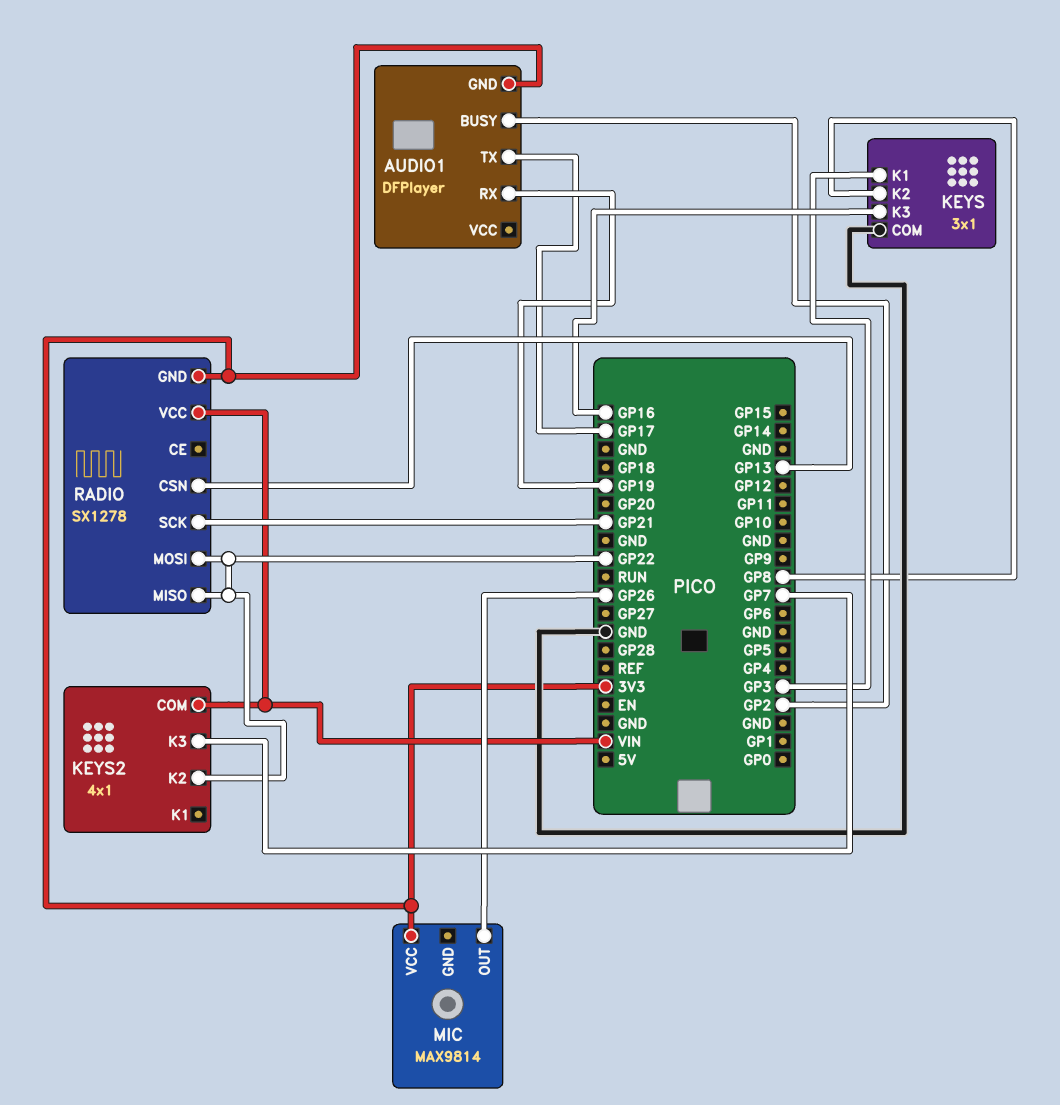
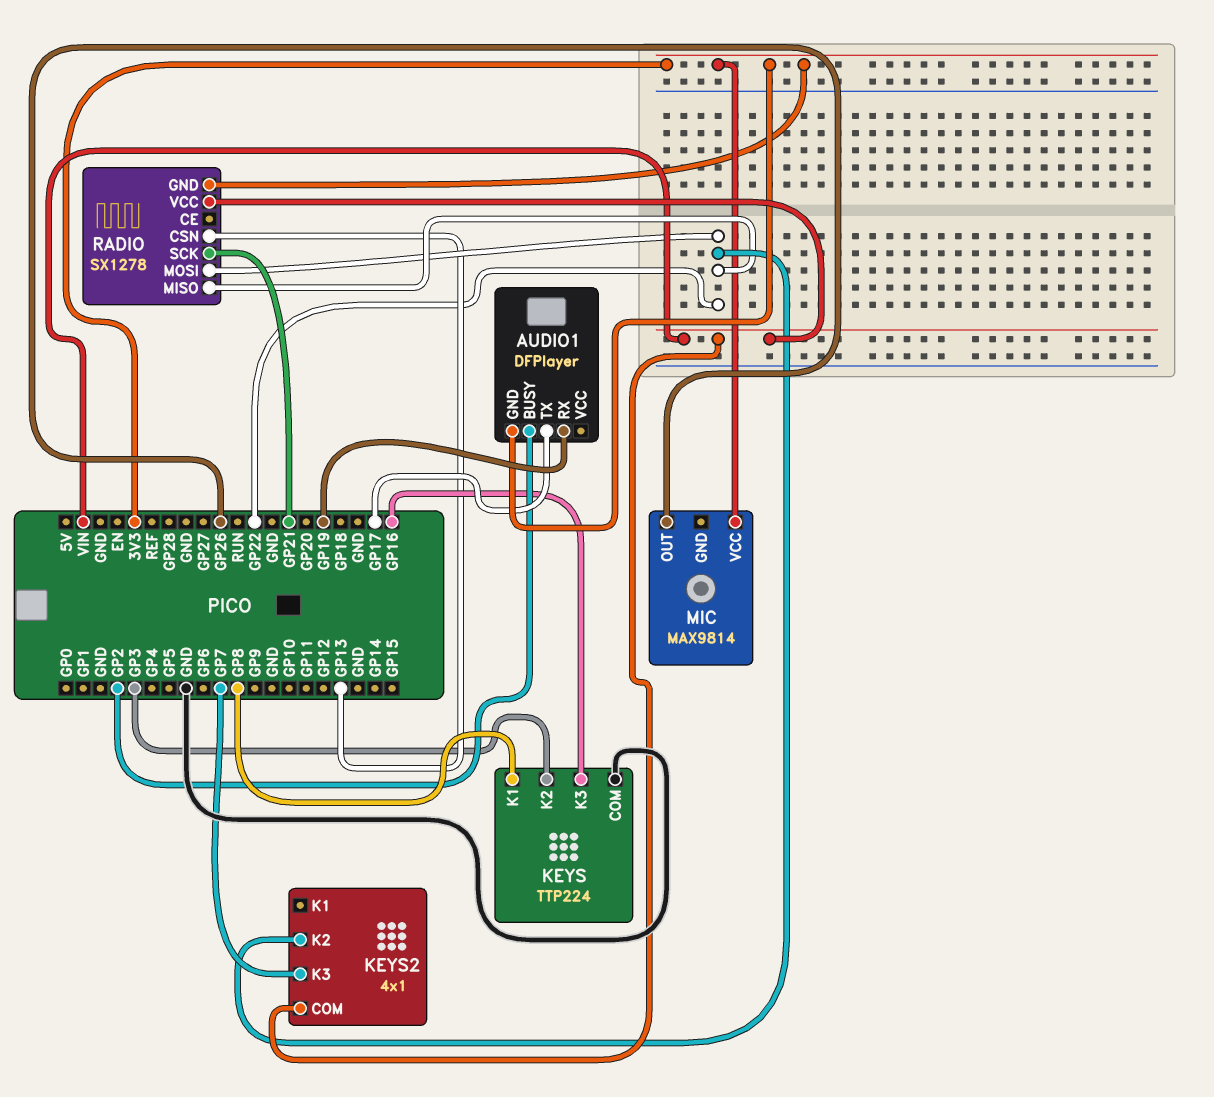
KEYS: 3x1 -> TTP224
KEYS pin K1: GP3 -> GP8
KEYS pin K2: GP8 -> GP3

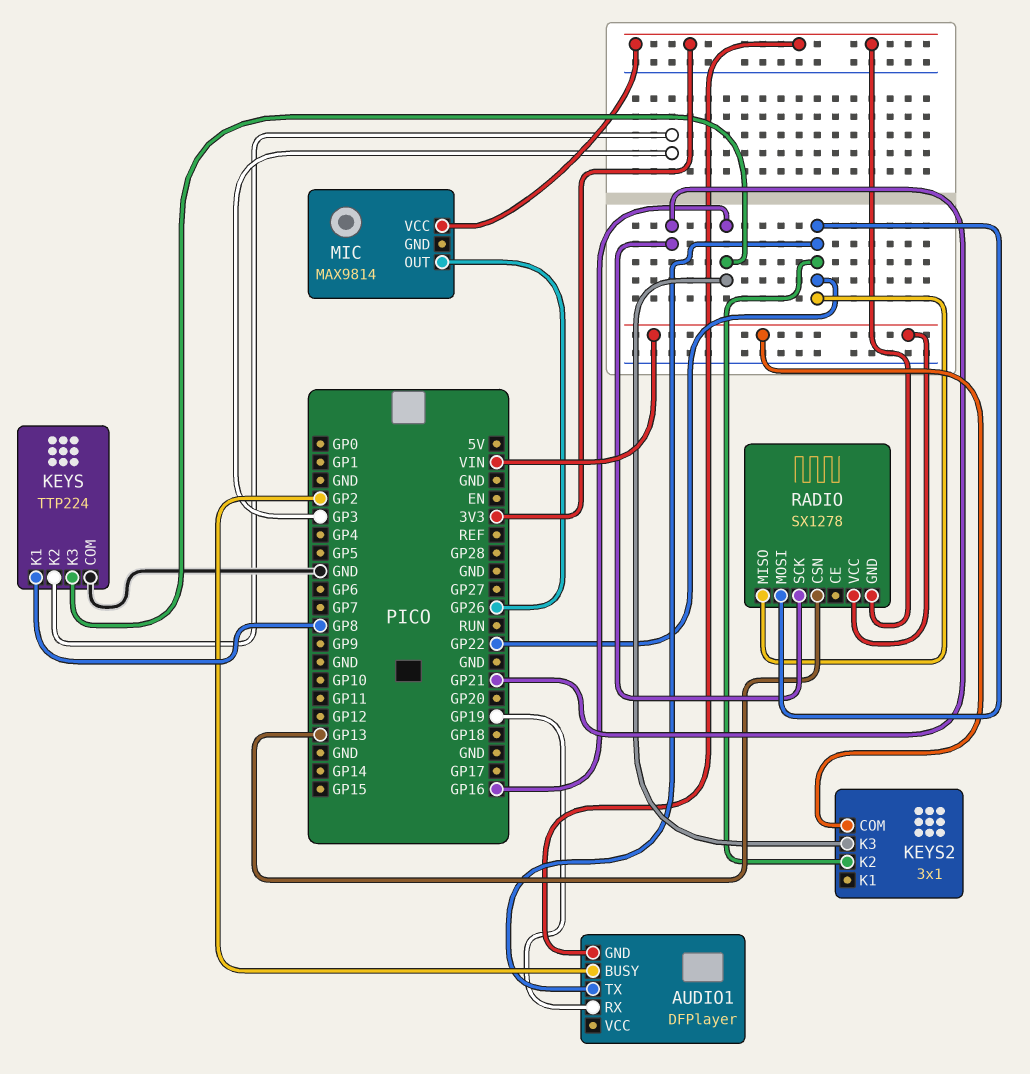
AUDIO1 pin TX: GP17 -> GP22
KEYS2: 4x1 -> 3x1
KEYS2 pin K3: GP7 -> GP16

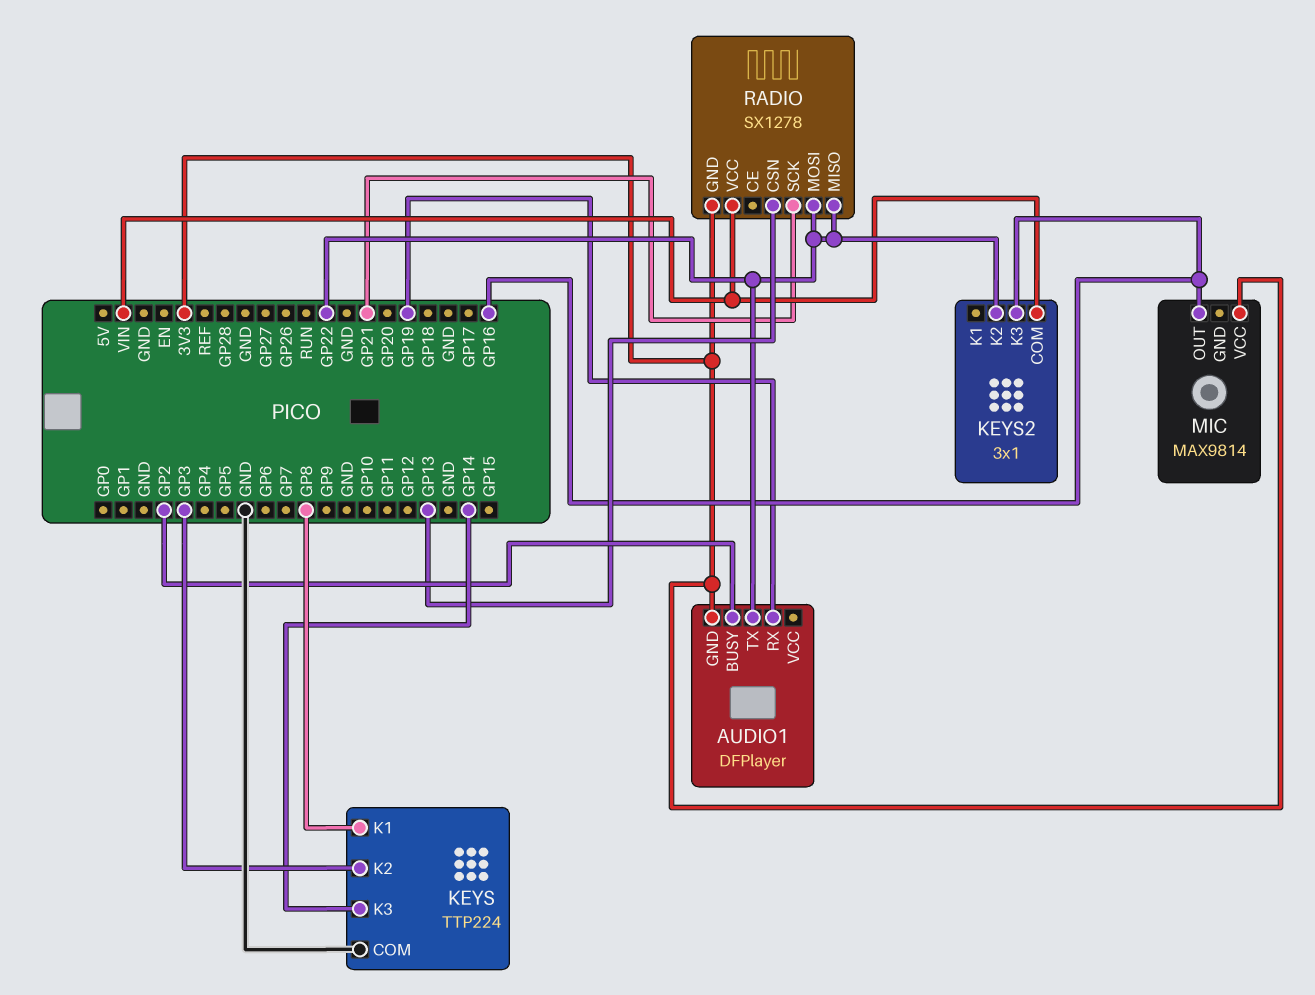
KEYS pin K3: GP16 -> GP14
MIC pin OUT: GP26 -> GP16

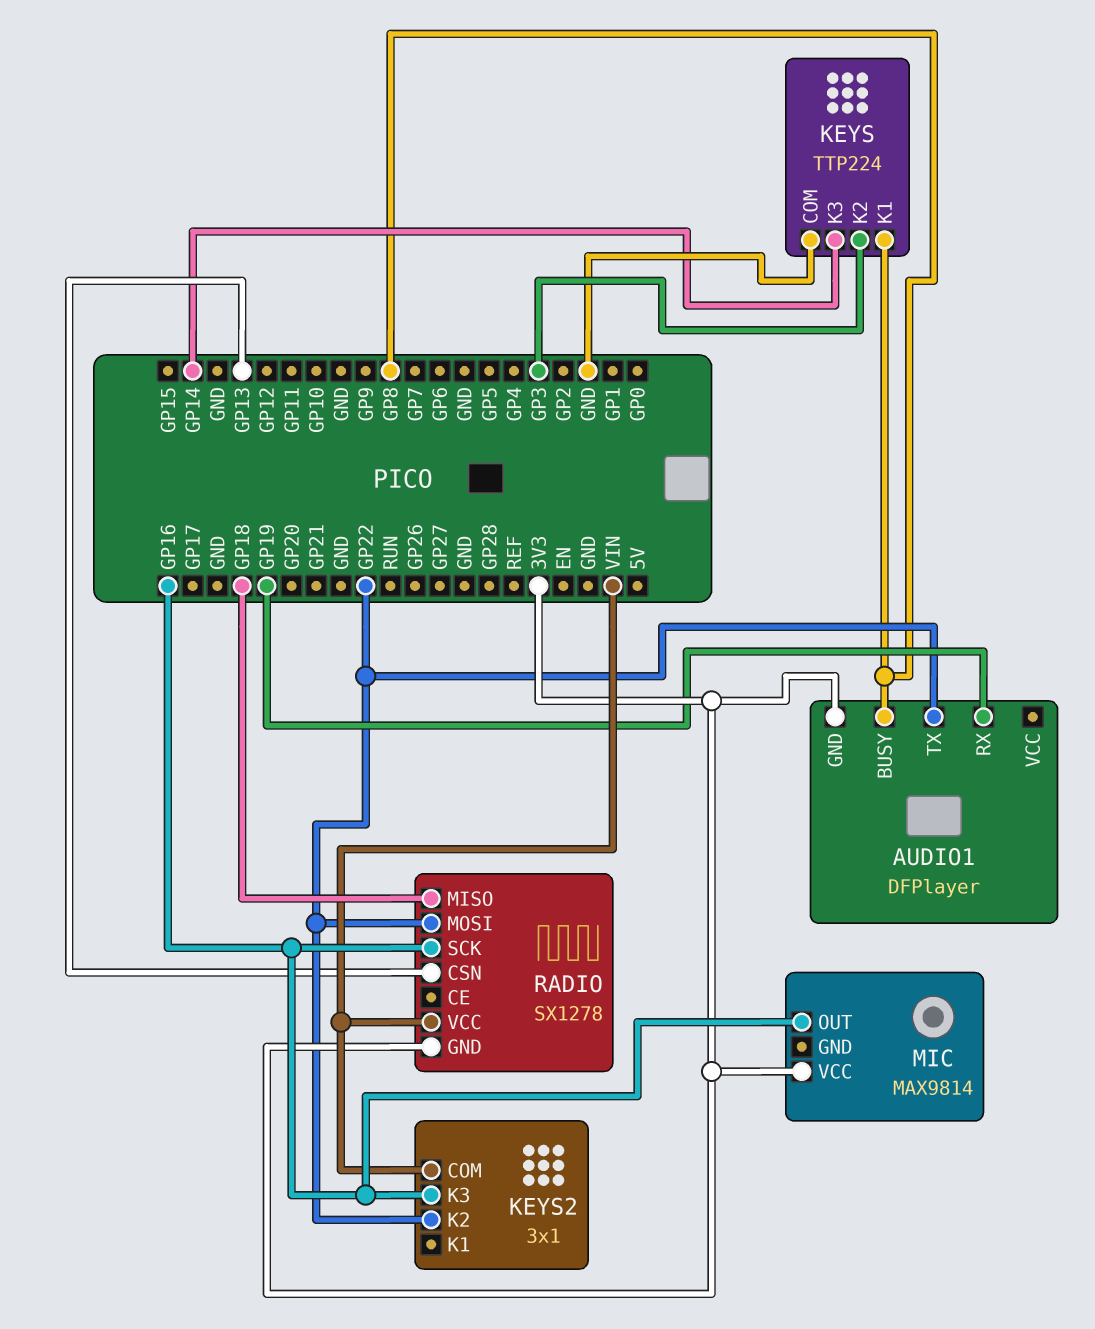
AUDIO1 pin BUSY: GP2 -> GP8
RADIO pin MISO: GP22 -> GP18
RADIO pin SCK: GP21 -> GP16

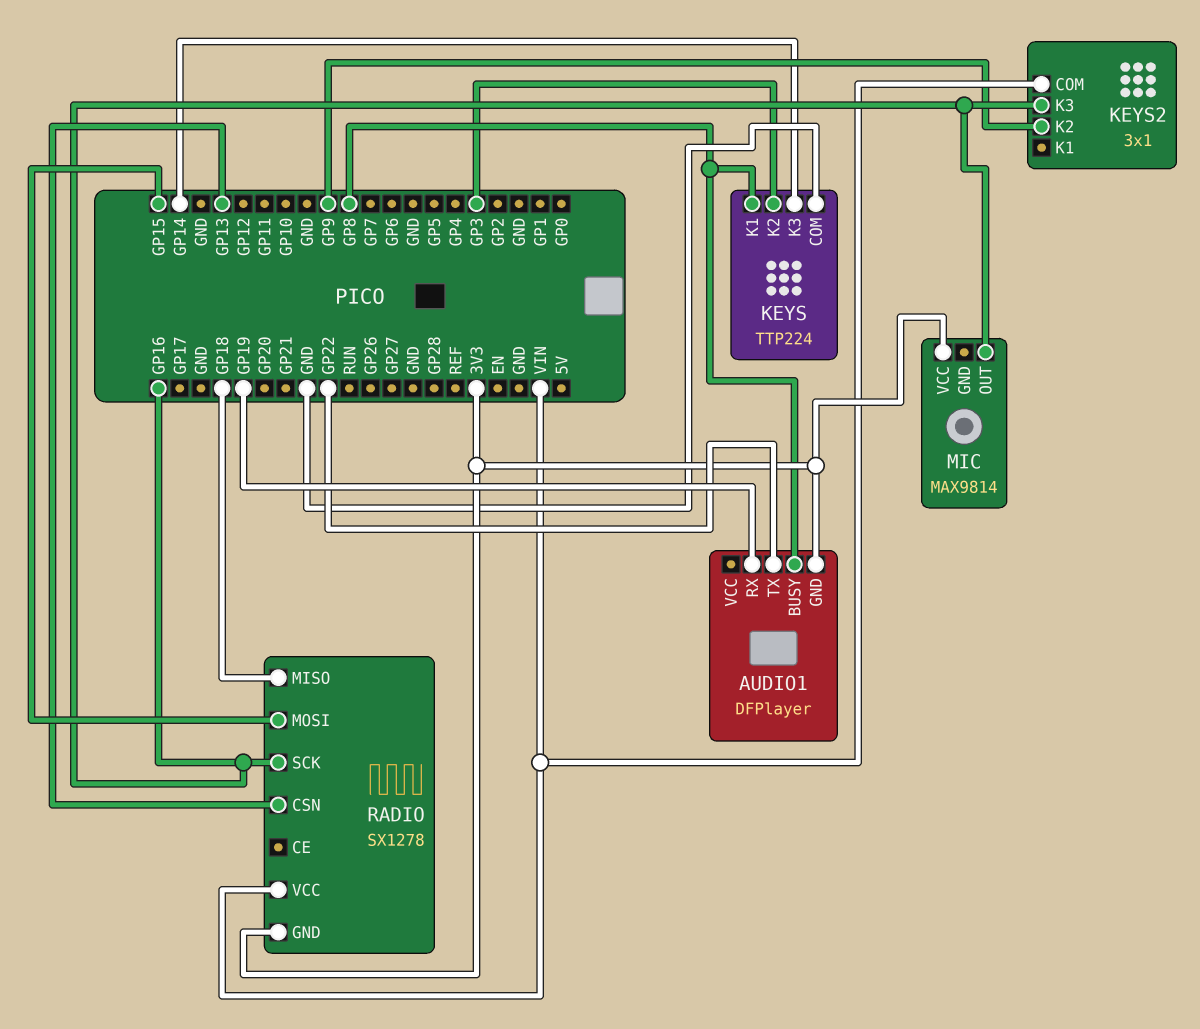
KEYS2 pin K2: GP22 -> GP9
RADIO pin MOSI: GP22 -> GP15

